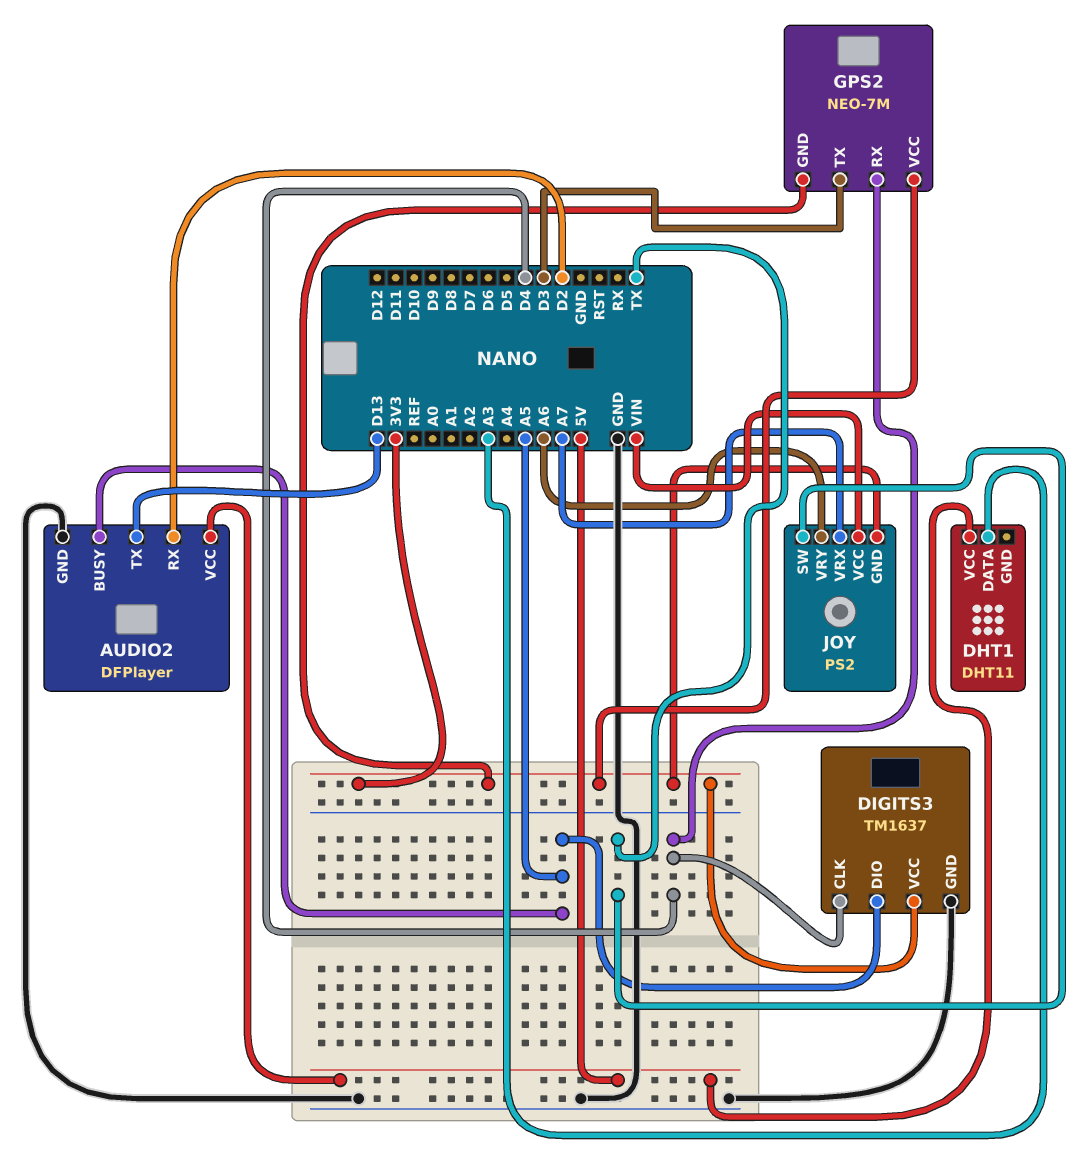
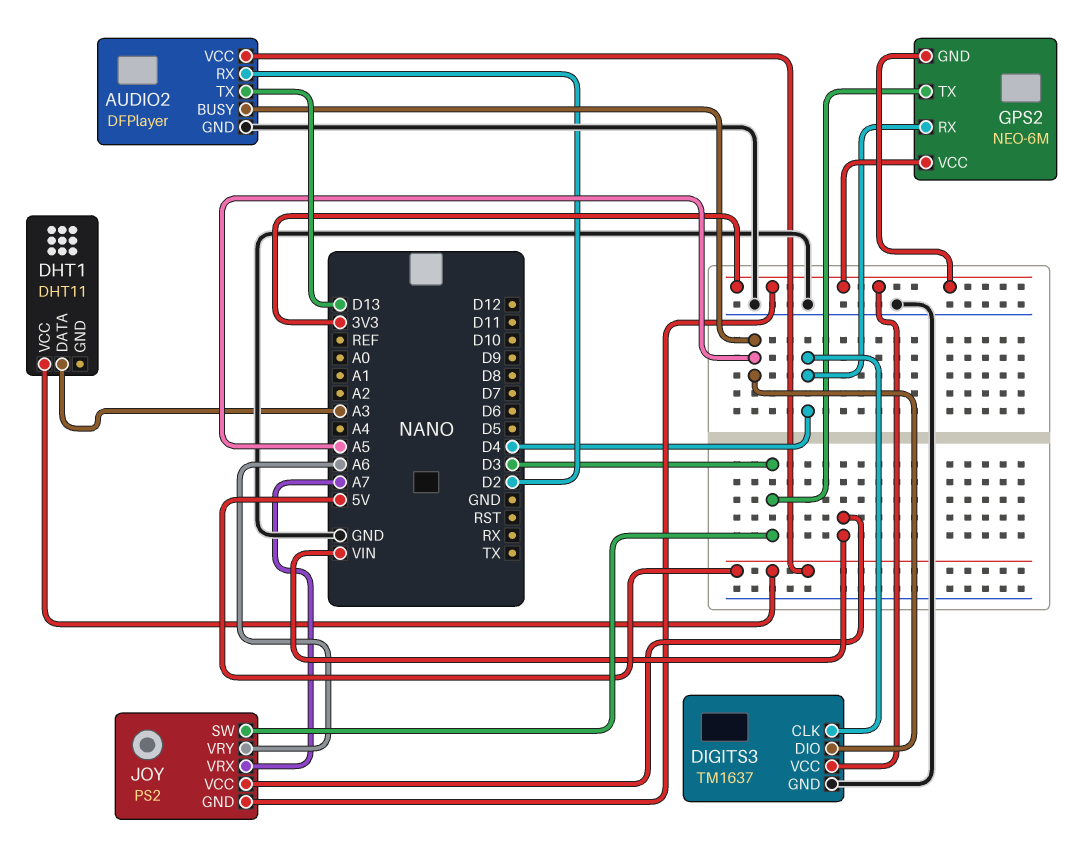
GPS2: NEO-7M -> NEO-6M
JOY pin SW: TX -> D3

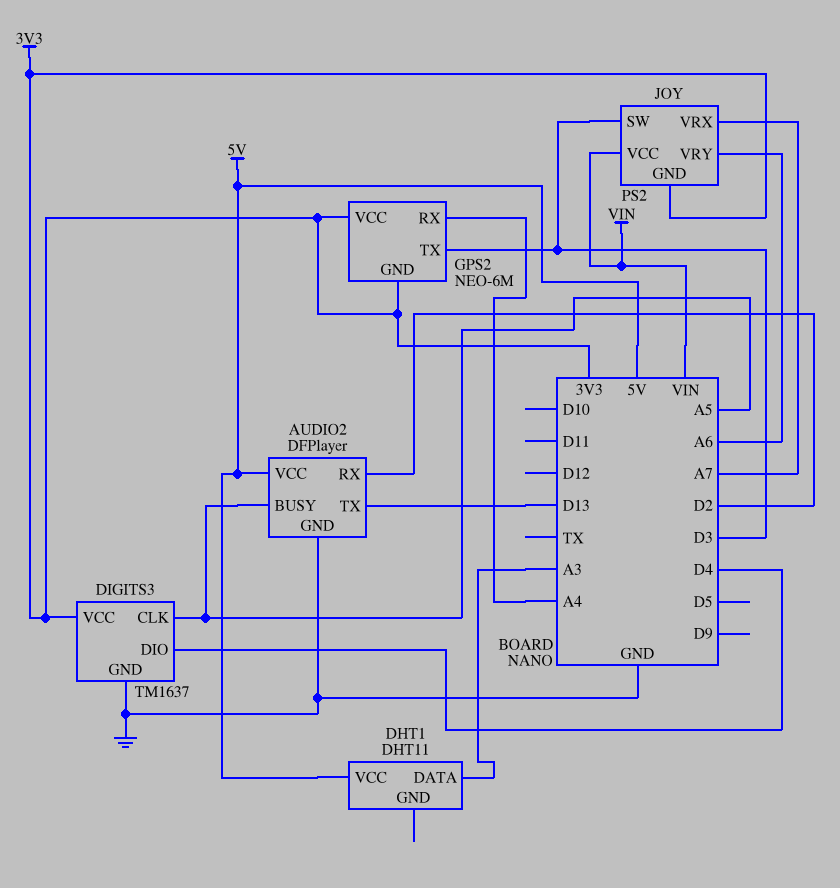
DIGITS3 pin CLK: D4 -> A5
DIGITS3 pin DIO: A5 -> D4
GPS2 pin RX: D4 -> A4

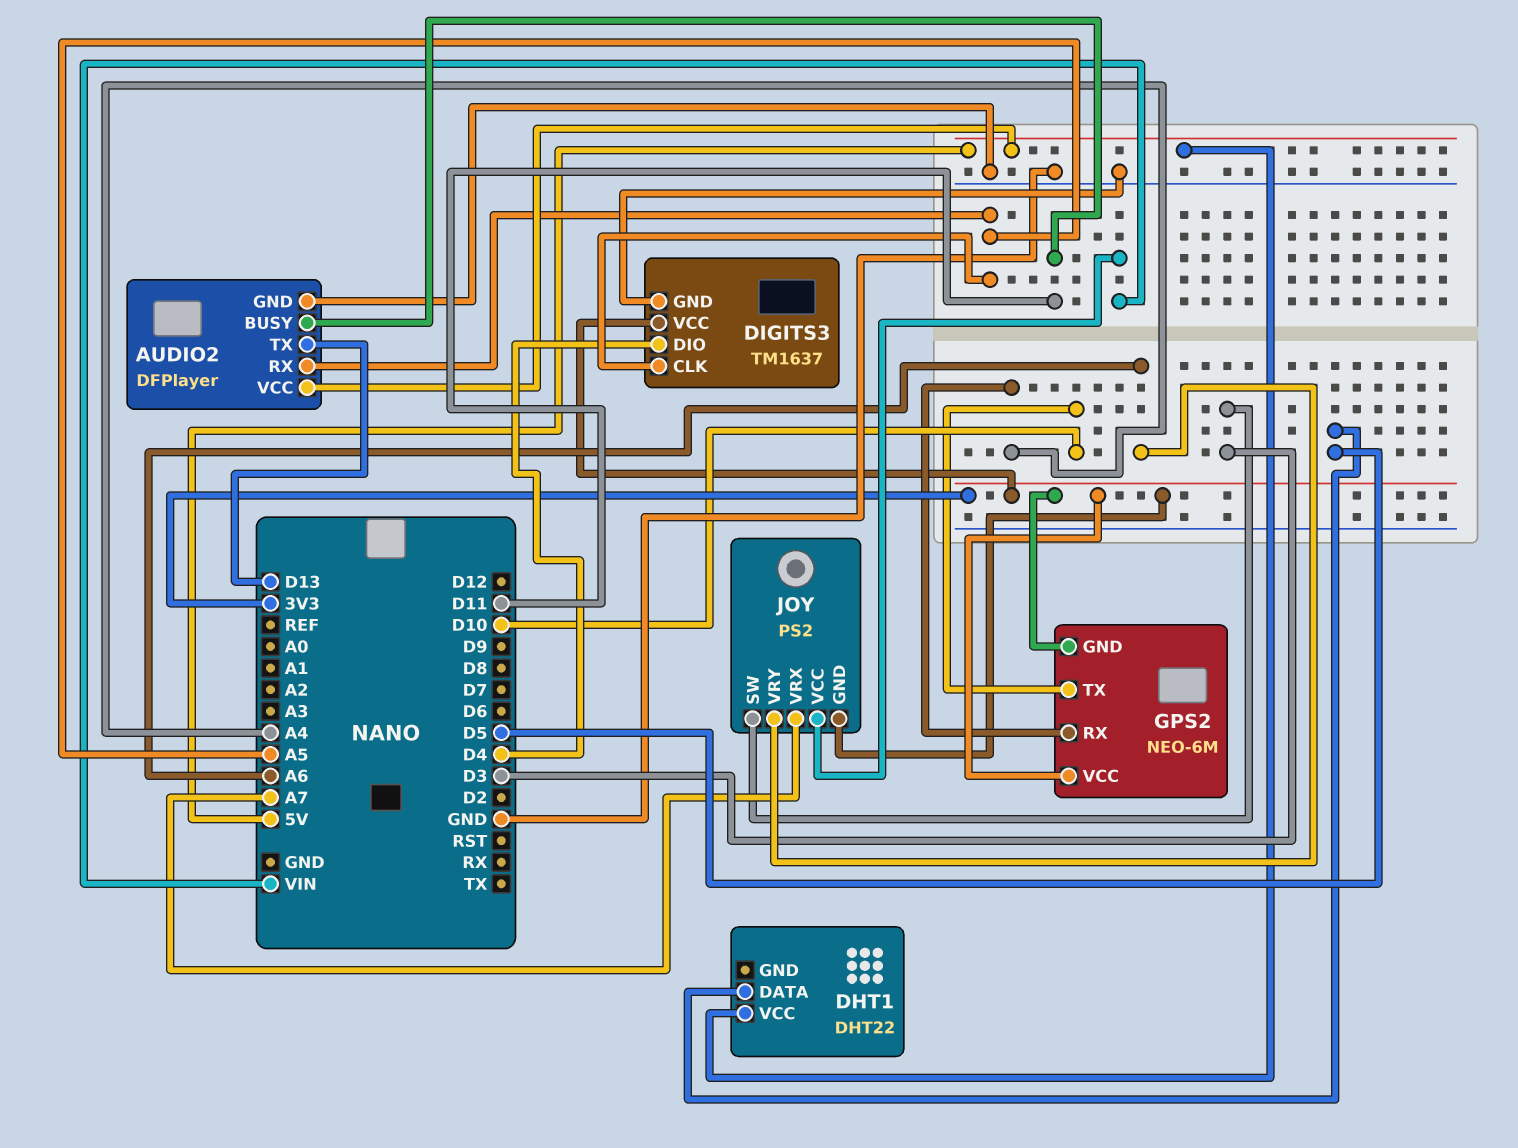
AUDIO2 pin BUSY: A5 -> D11
AUDIO2 pin RX: D2 -> A5
DHT1: DHT11 -> DHT22
DHT1 pin DATA: A3 -> D5
GPS2 pin TX: D3 -> D10

